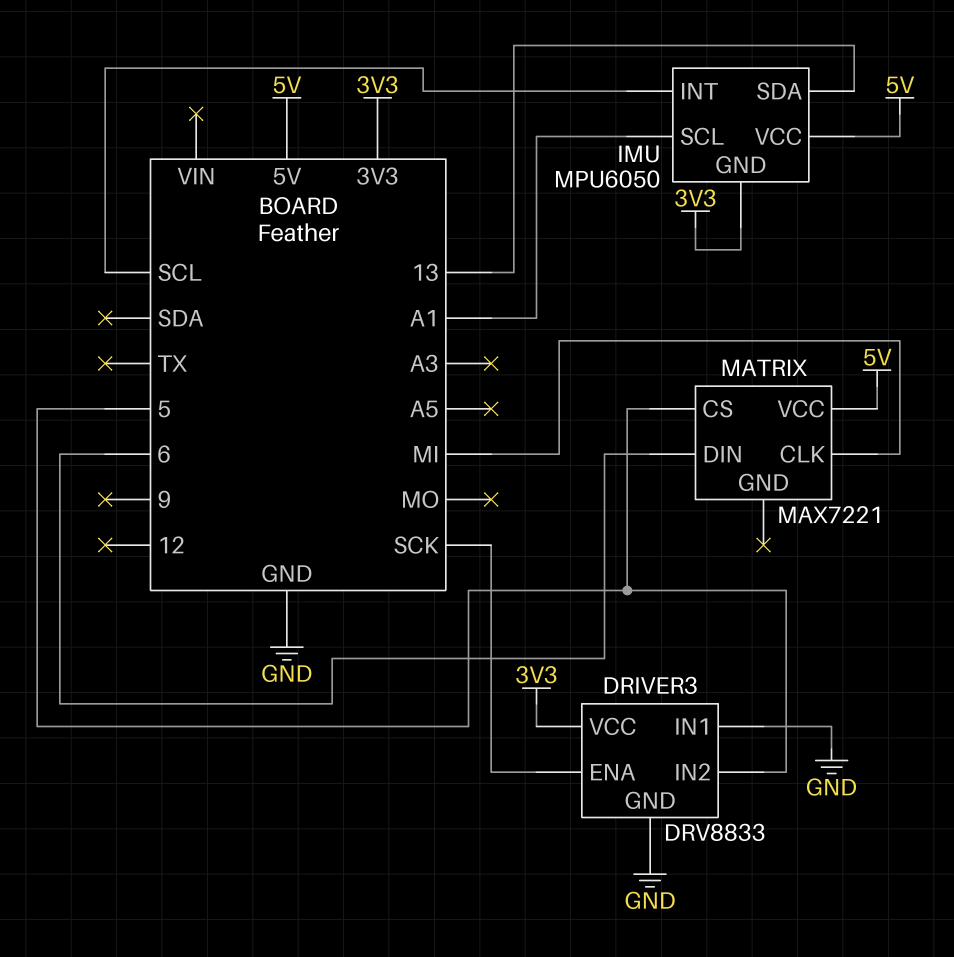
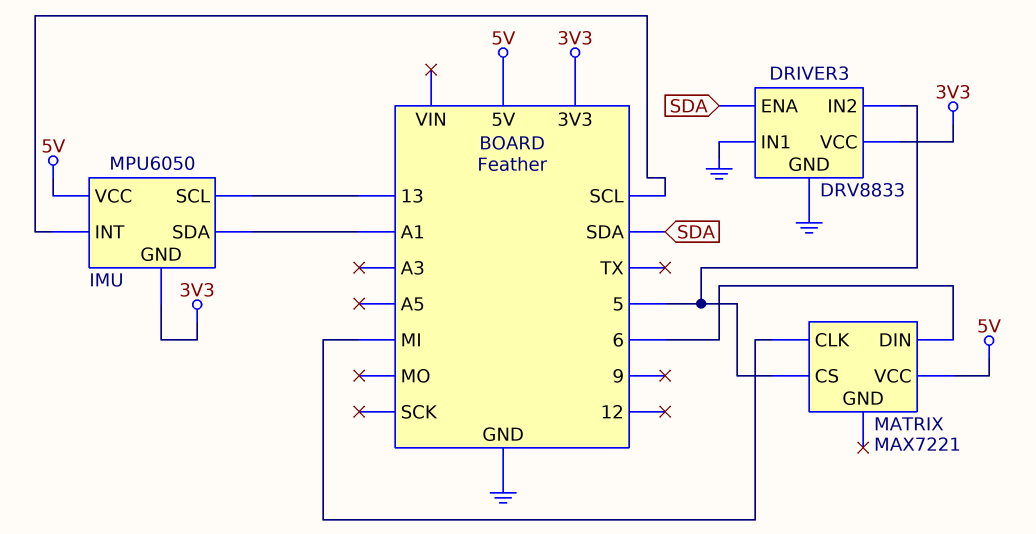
DRIVER3 pin ENA: SCK -> SDA
IMU pin SCL: A1 -> 13
IMU pin SDA: 13 -> A1

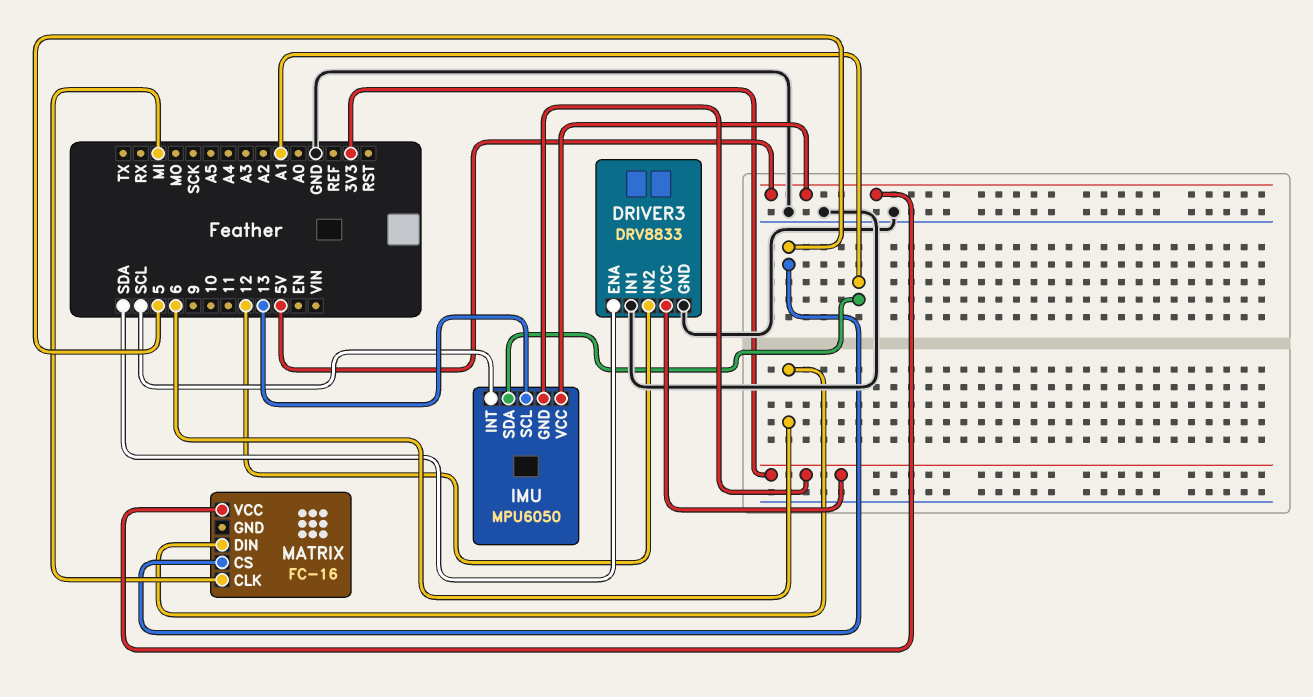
DRIVER3 pin IN2: 5 -> 12
MATRIX: MAX7221 -> FC-16

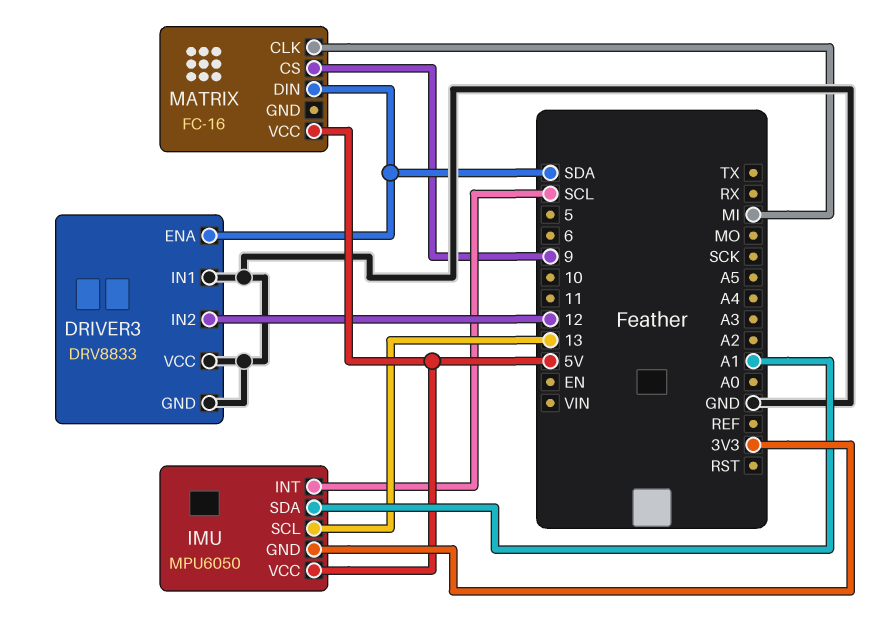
DRIVER3 pin VCC: 3V3 -> GND
MATRIX pin CS: 5 -> 9
MATRIX pin DIN: 6 -> SDA

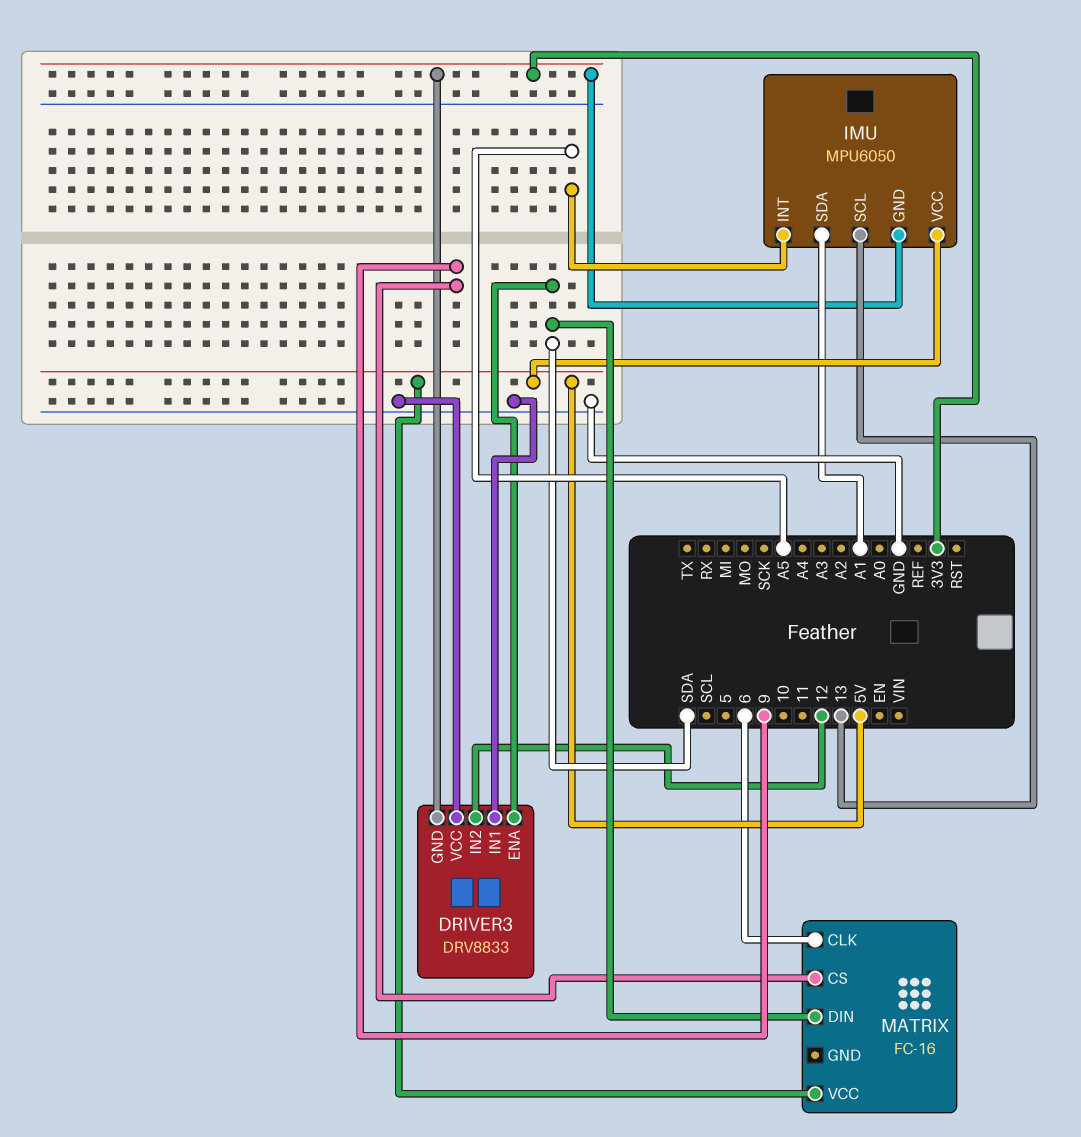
DRIVER3 pin GND: GND -> 3V3
IMU pin INT: SCL -> A5
MATRIX pin CLK: MI -> 6

